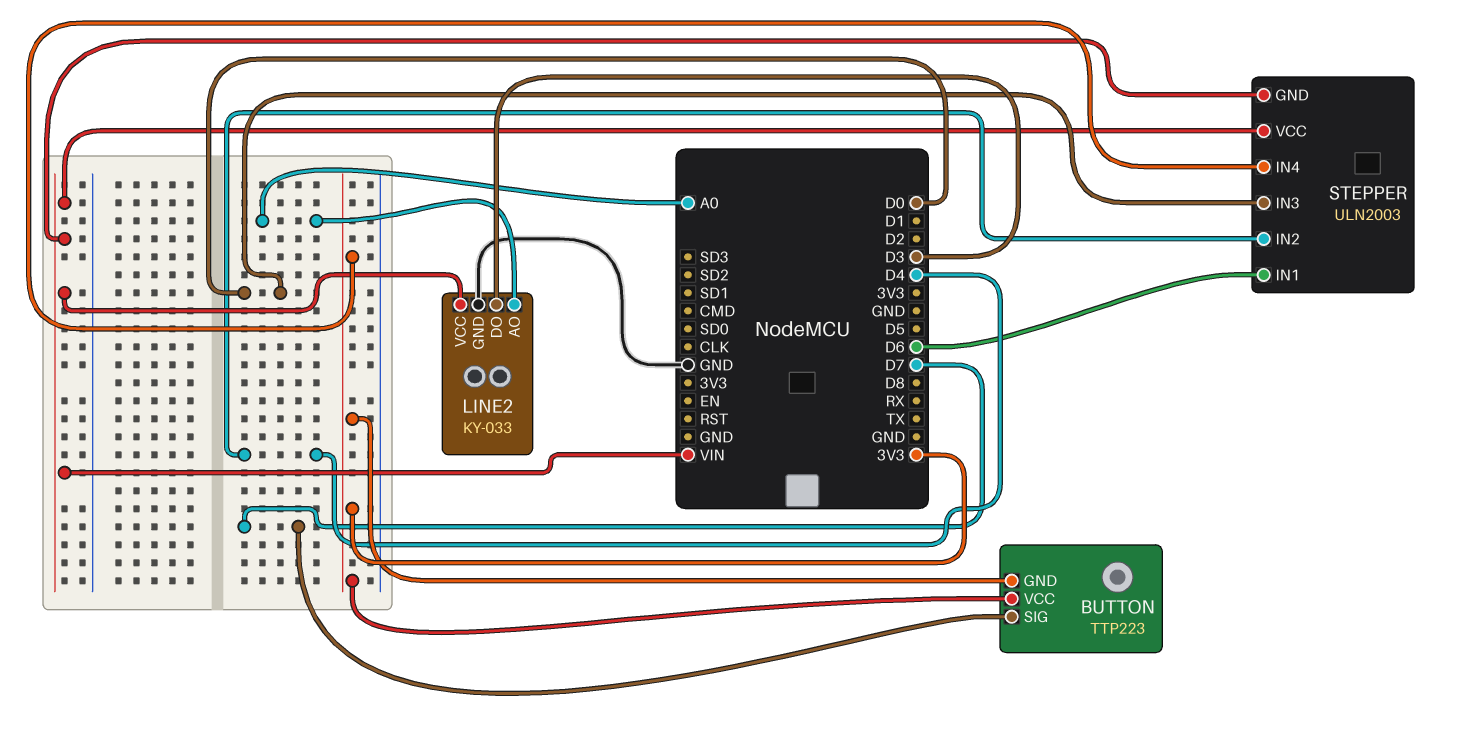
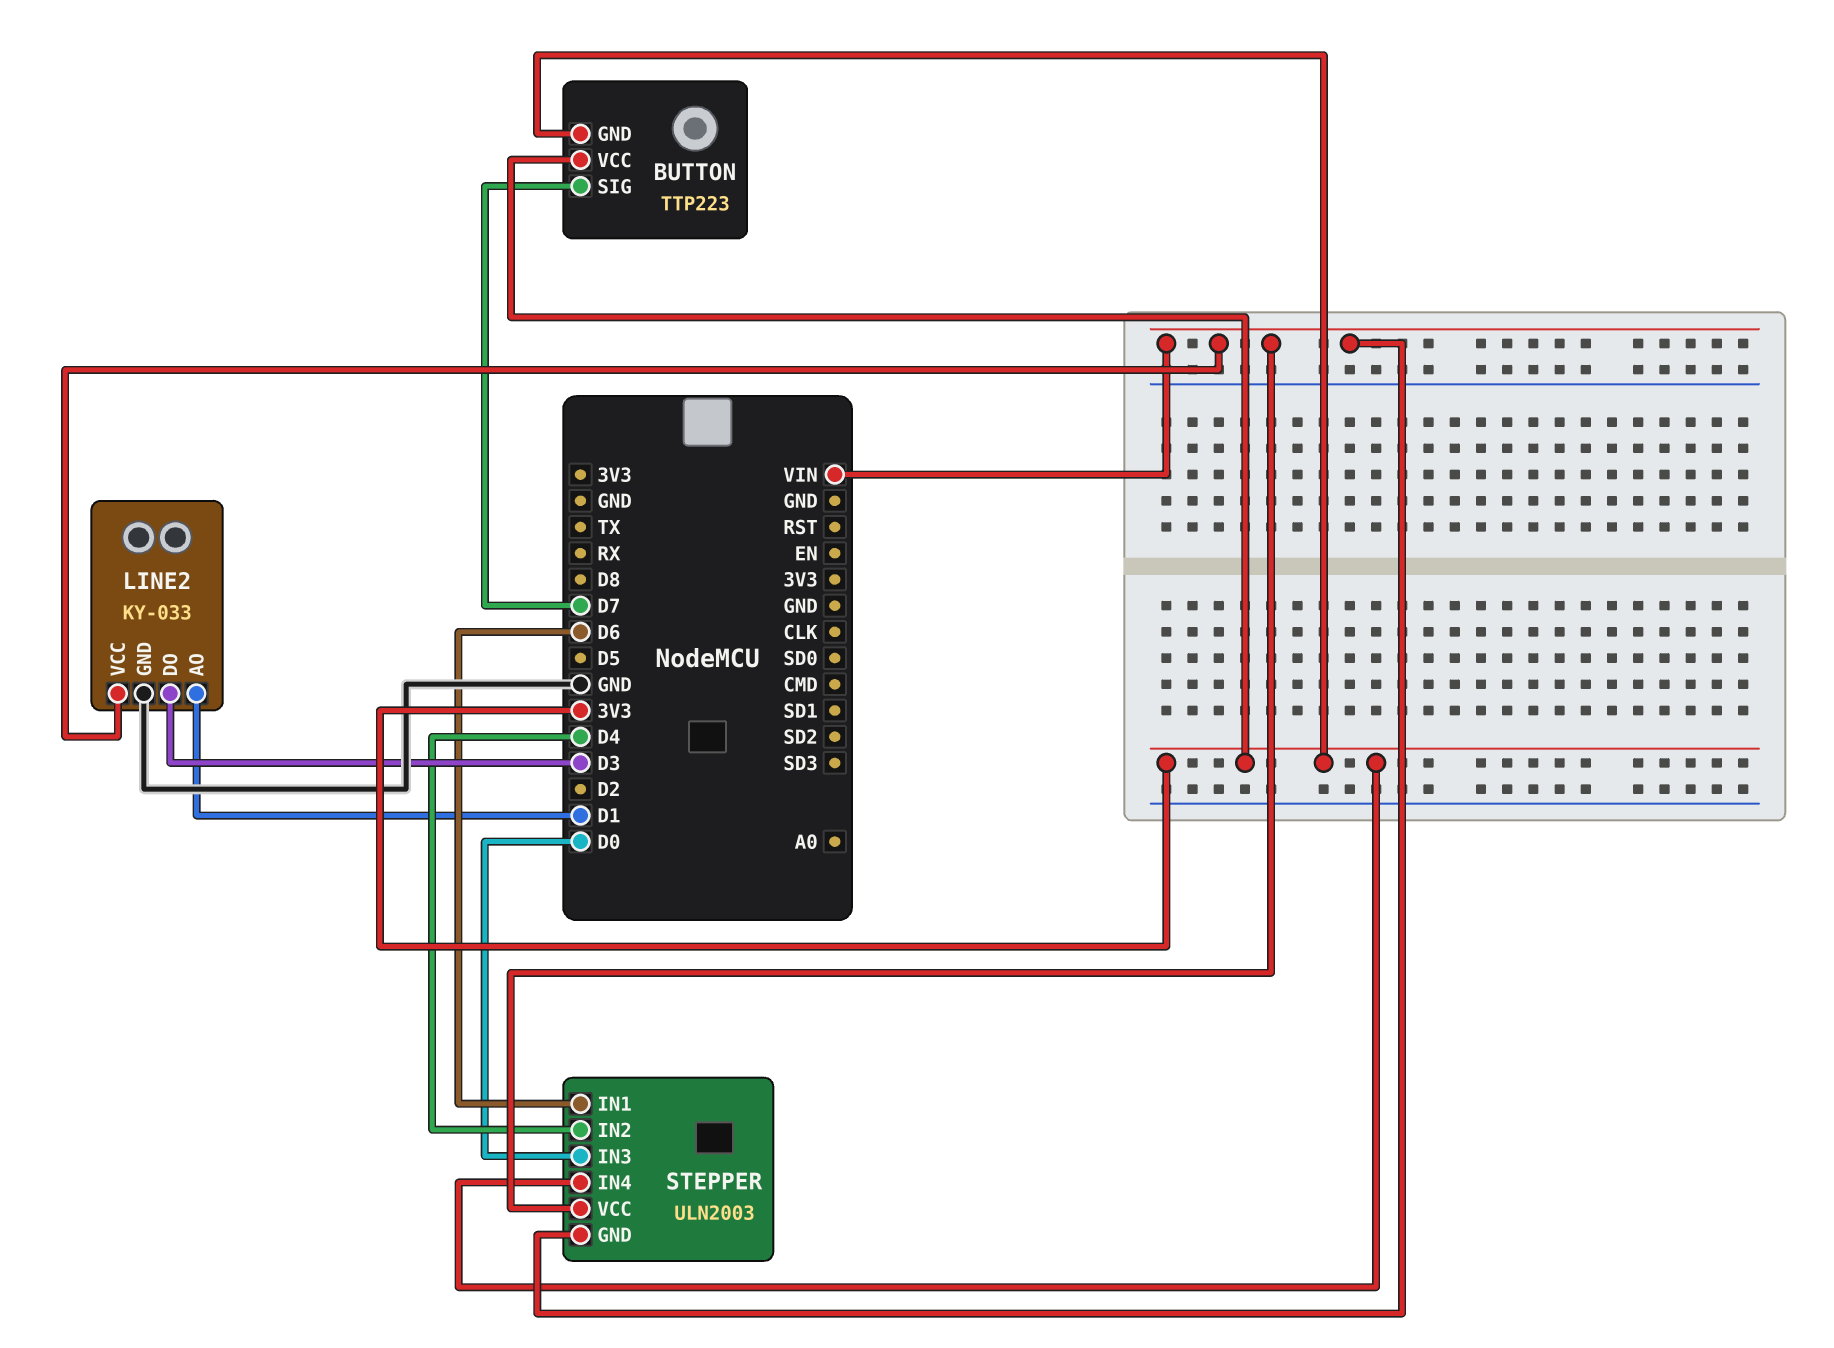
LINE2 pin AO: A0 -> D1

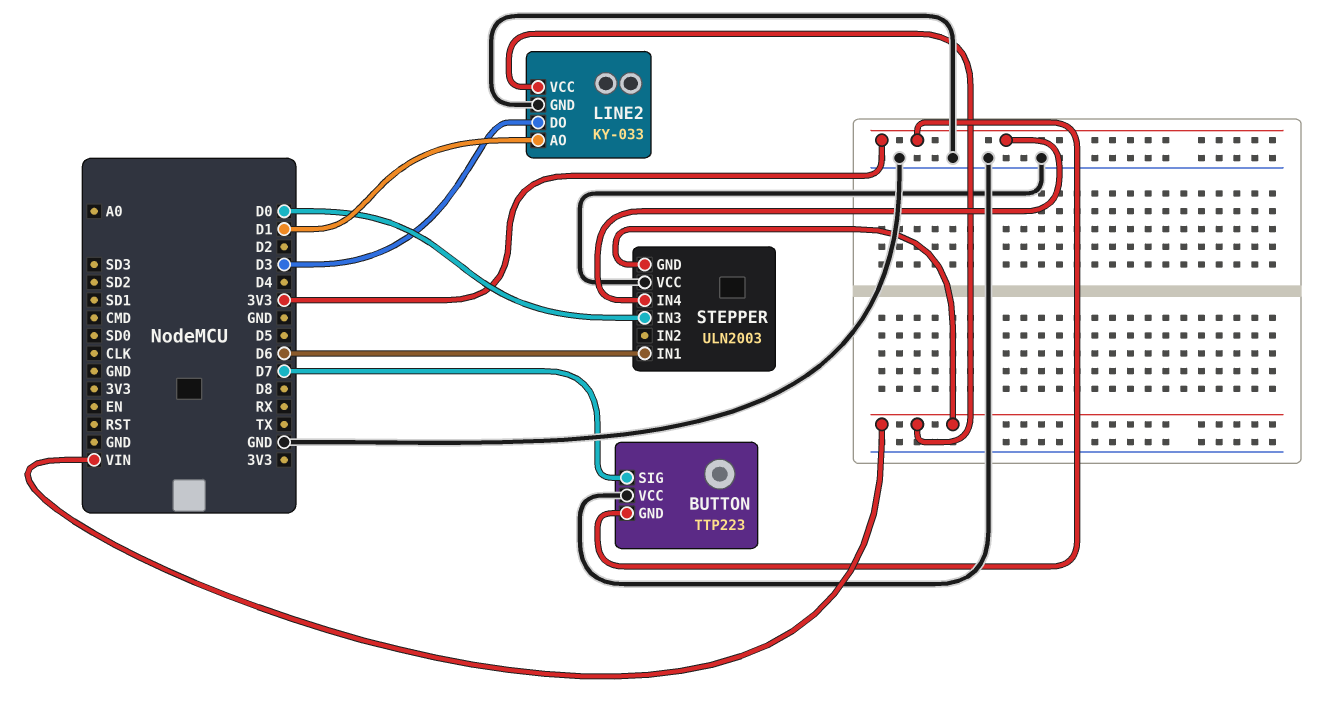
BUTTON pin VCC: 3V3 -> GND
STEPPER pin IN2: D4 -> none
STEPPER pin VCC: VIN -> GND

